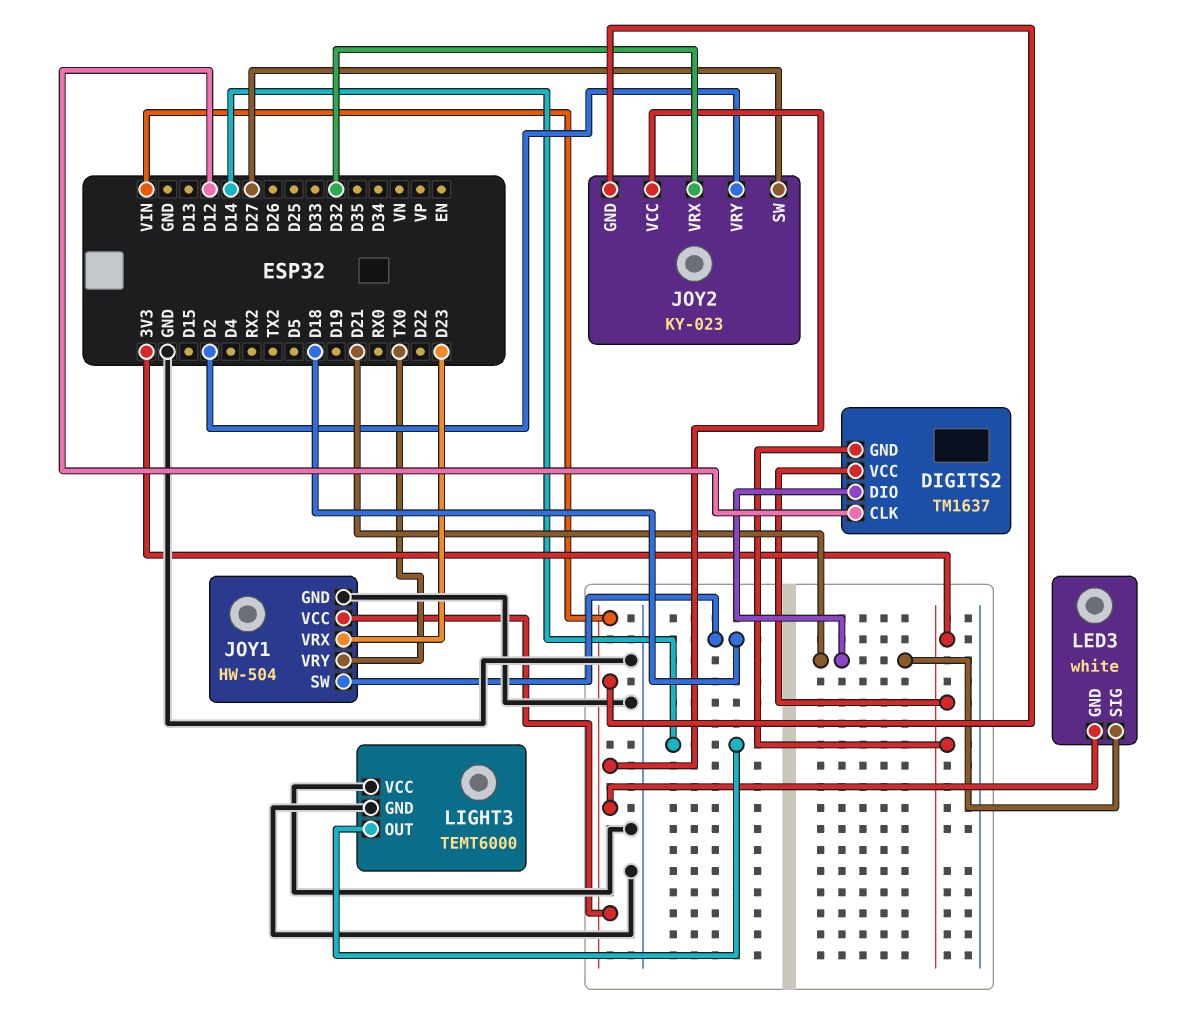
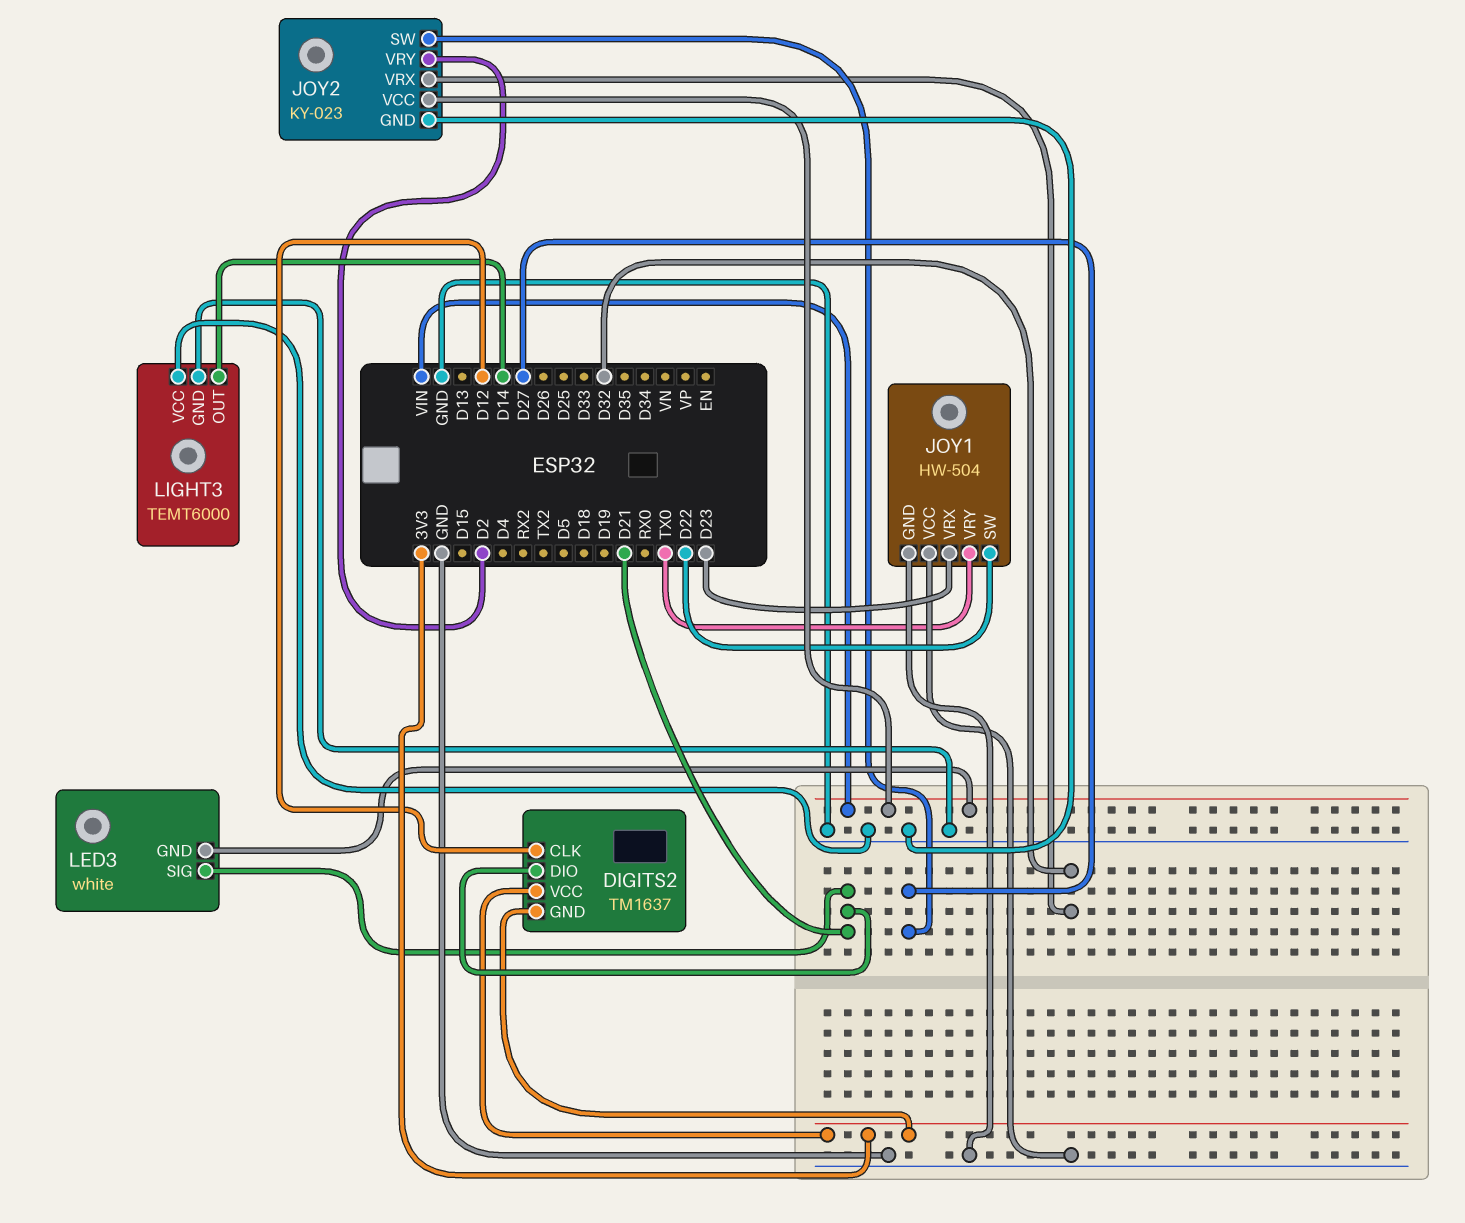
JOY1 pin SW: D18 -> D22
JOY1 pin VCC: VIN -> GND
JOY2 pin GND: VIN -> GND

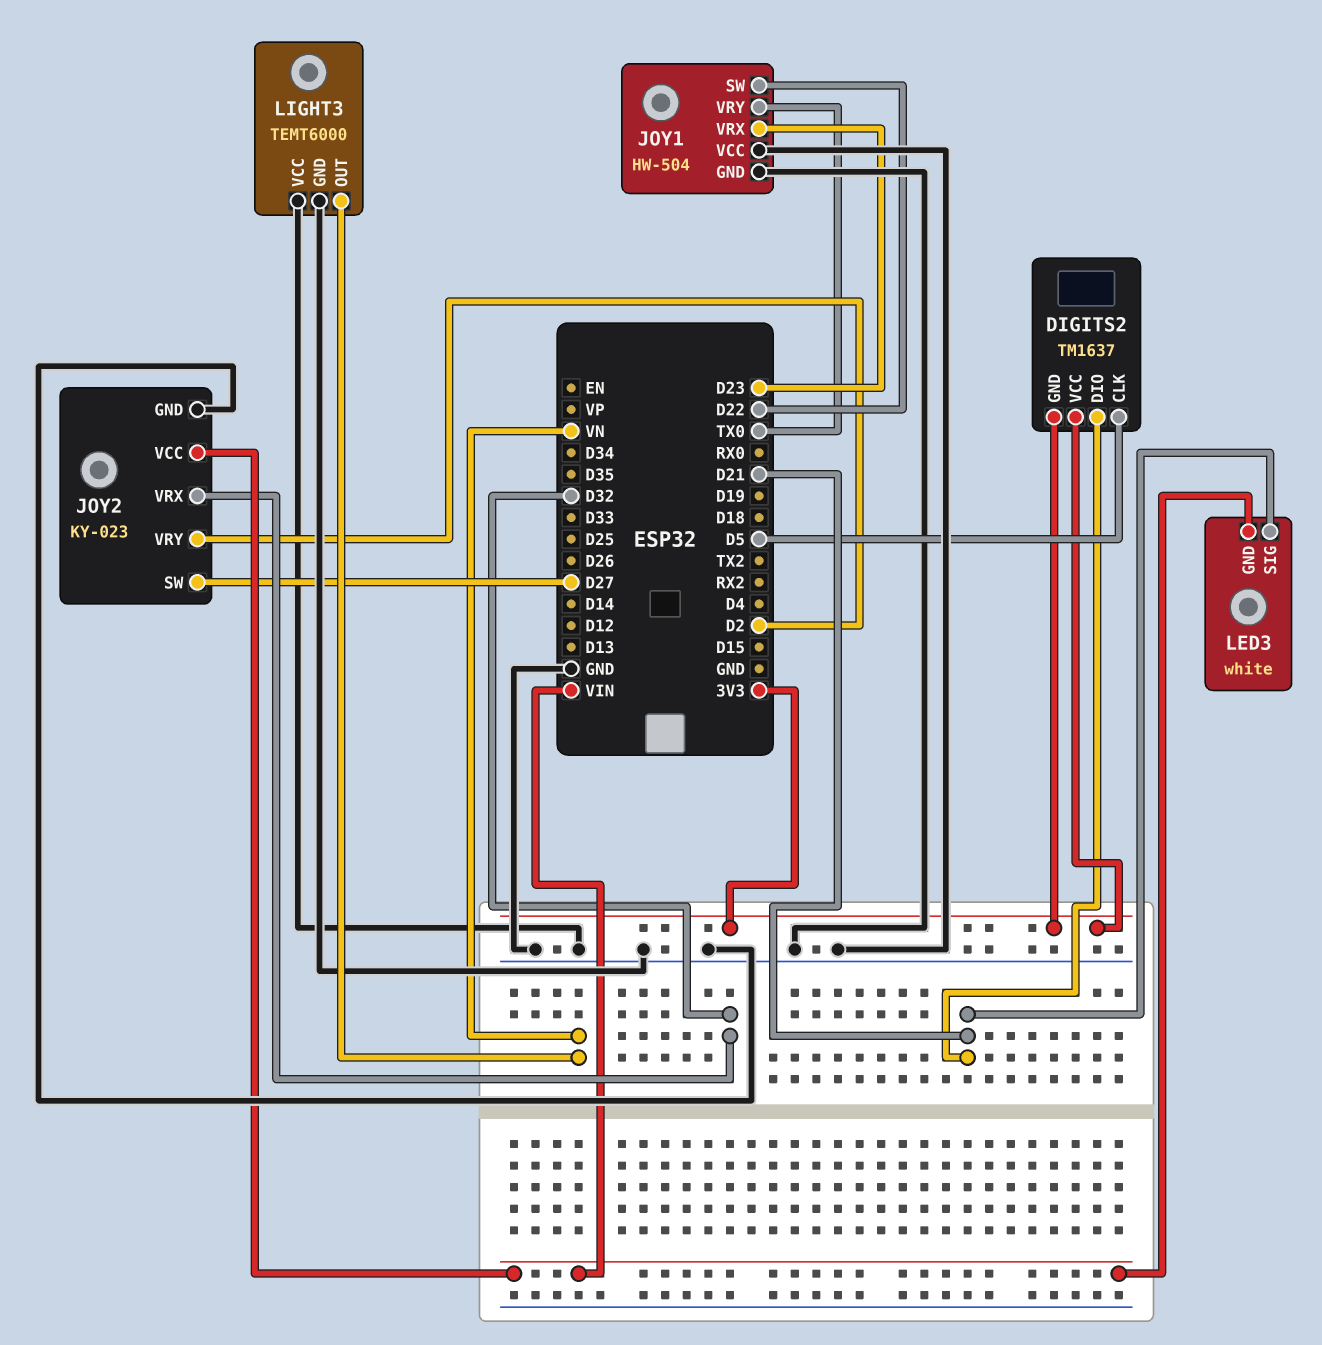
DIGITS2 pin CLK: D12 -> D5
LIGHT3 pin OUT: D14 -> VN

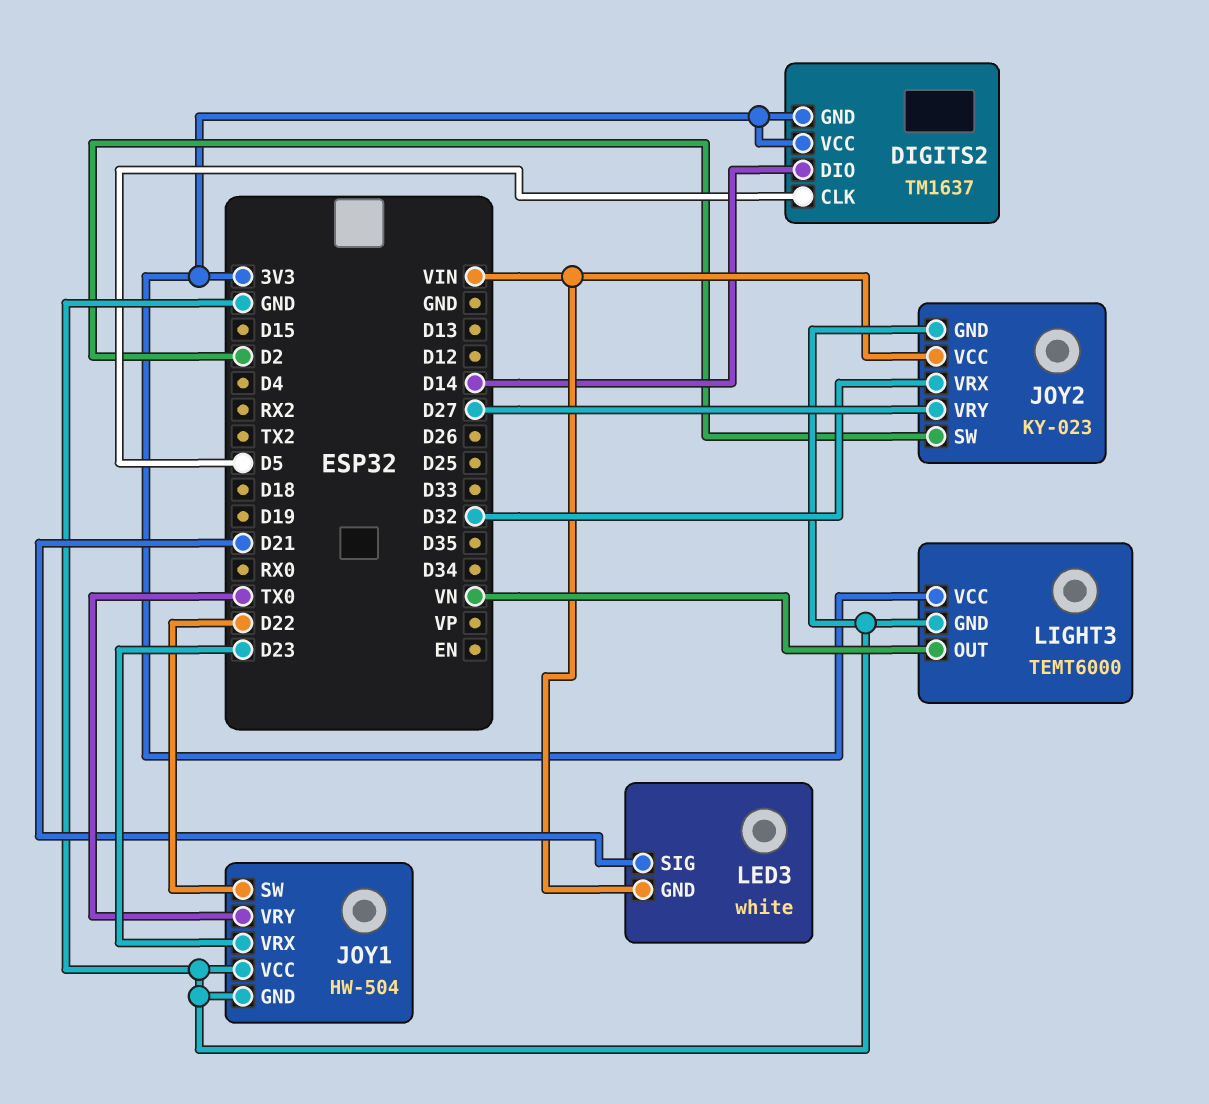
DIGITS2 pin DIO: D21 -> D14
JOY2 pin SW: D27 -> D2
JOY2 pin VRY: D2 -> D27
LIGHT3 pin VCC: GND -> 3V3

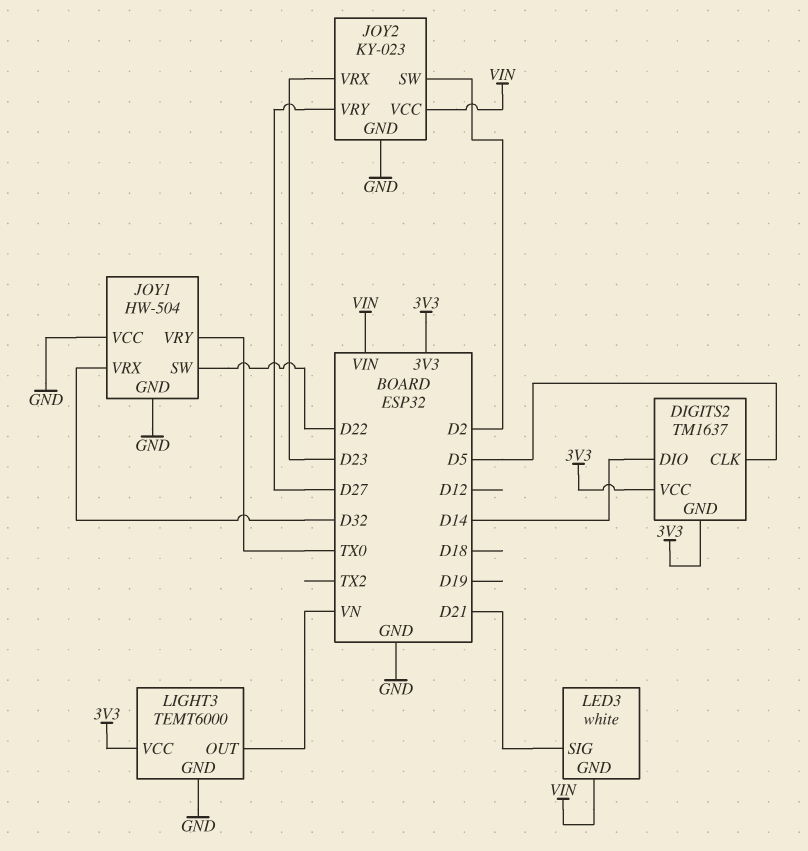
JOY1 pin VRX: D23 -> D32
JOY2 pin VRX: D32 -> D23

